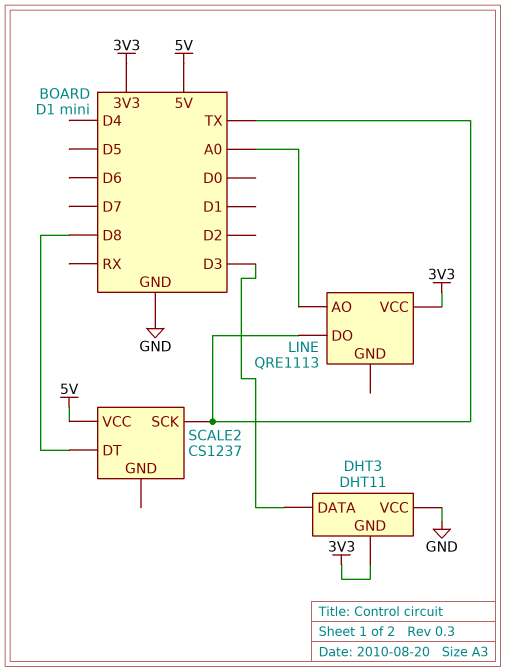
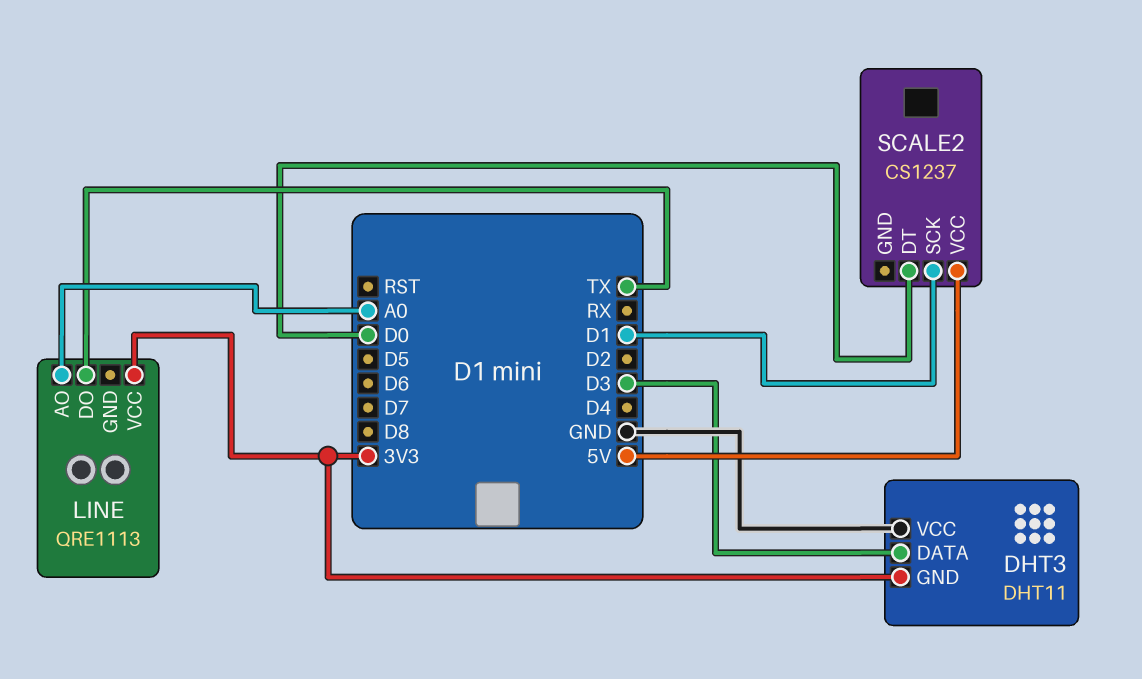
SCALE2 pin DT: D8 -> D0
SCALE2 pin SCK: TX -> D1

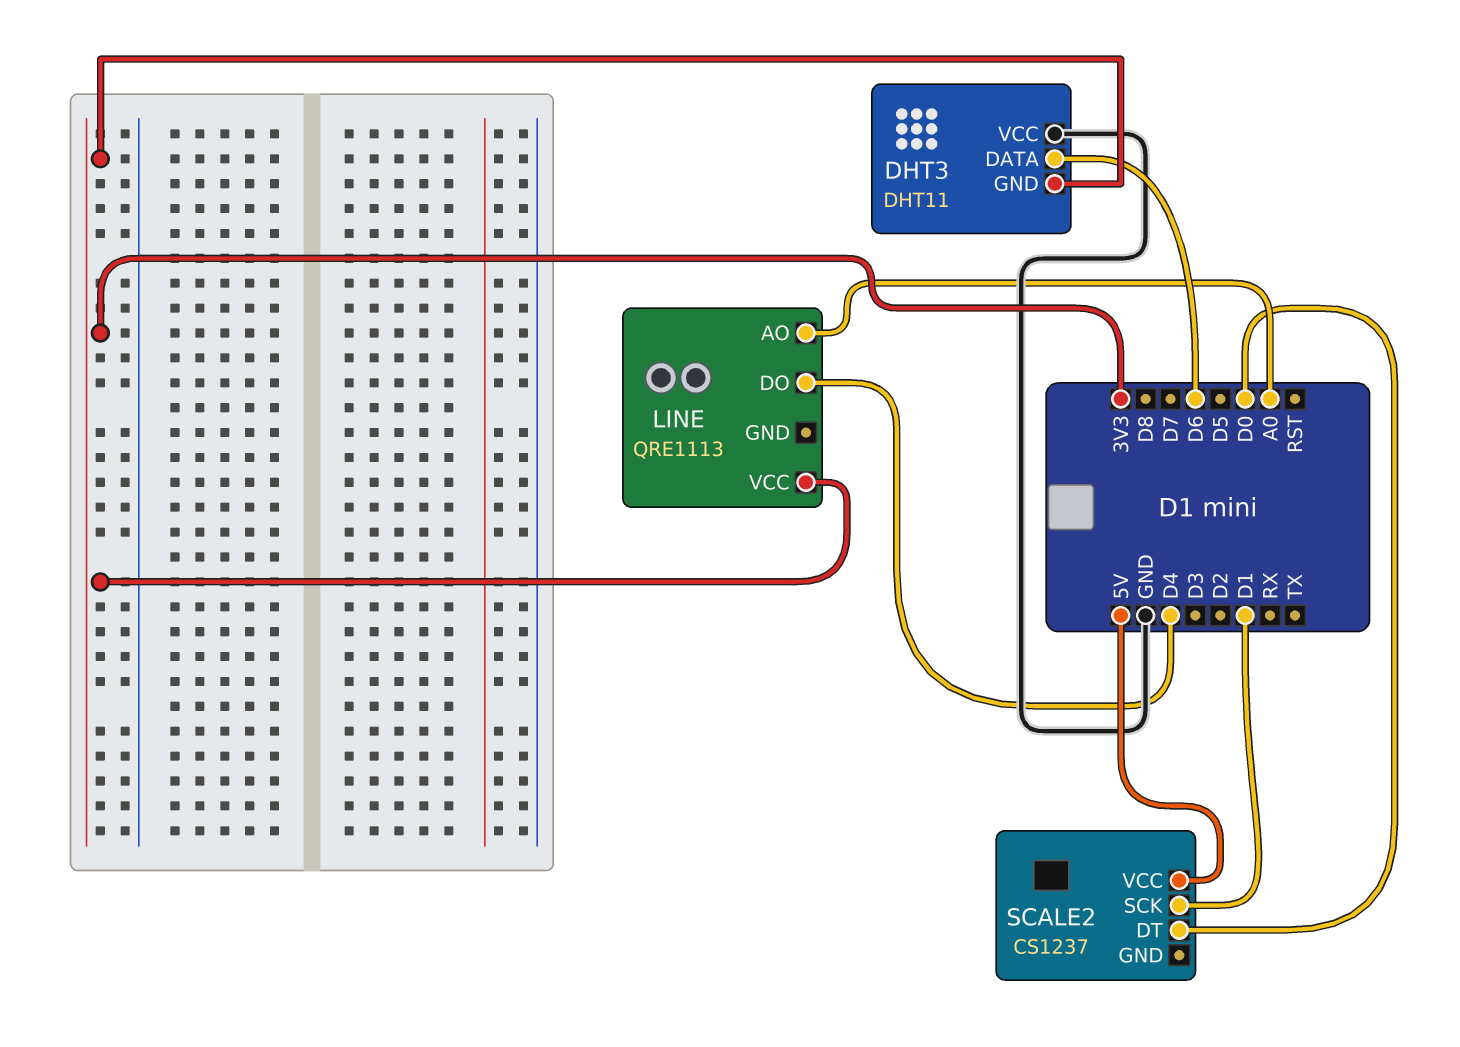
DHT3 pin DATA: D3 -> D6
LINE pin DO: TX -> D4

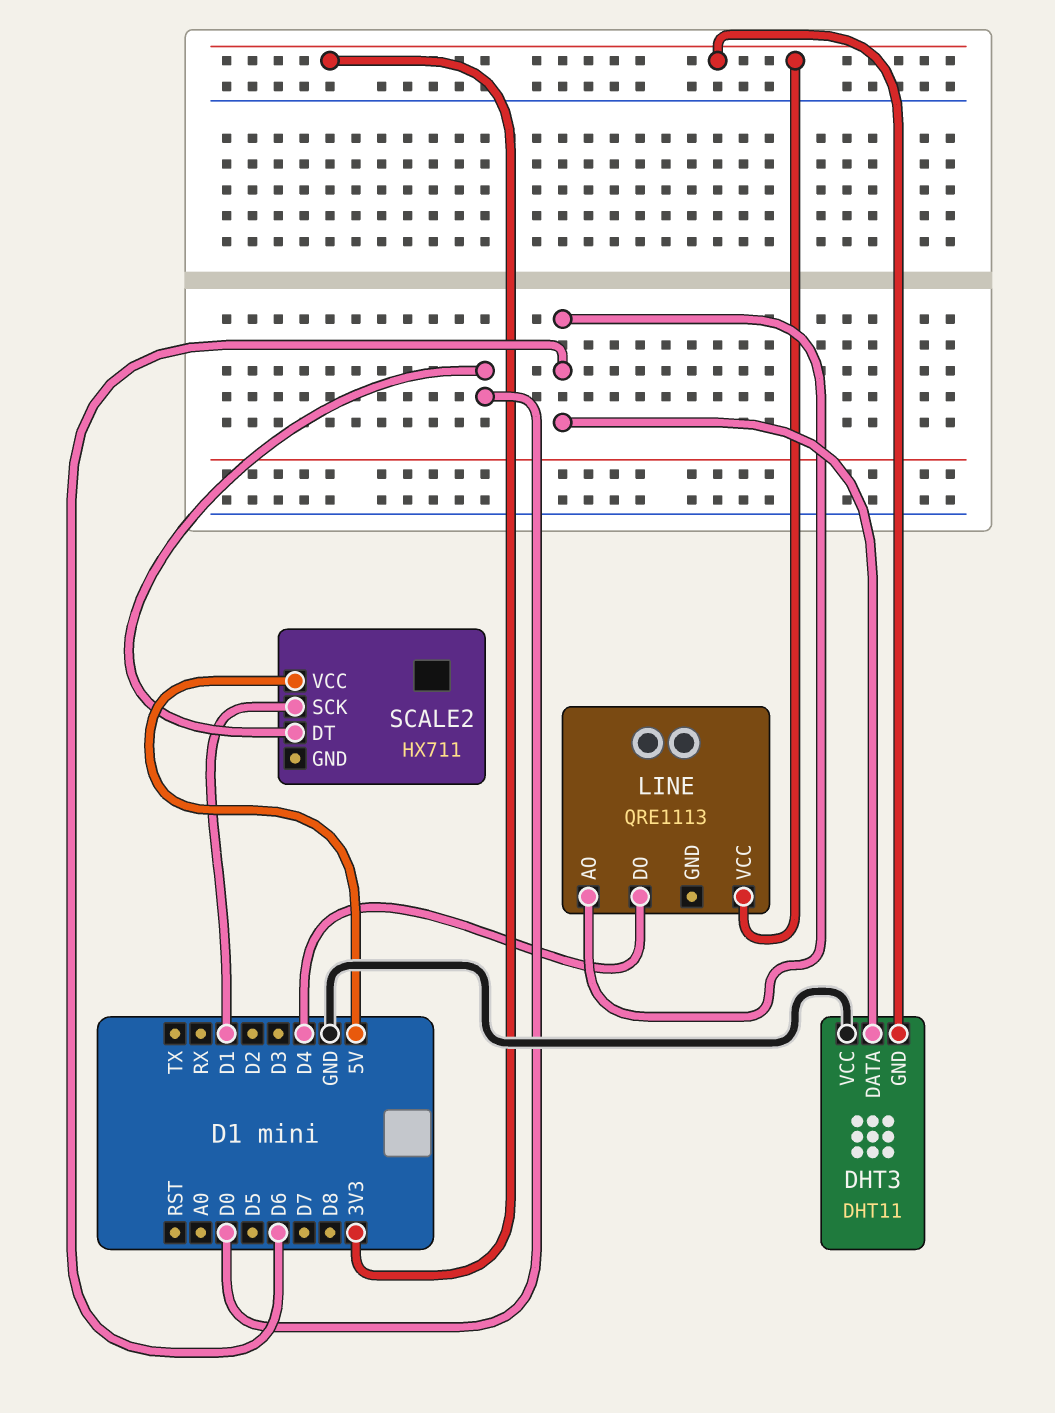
LINE pin AO: A0 -> D6
SCALE2: CS1237 -> HX711

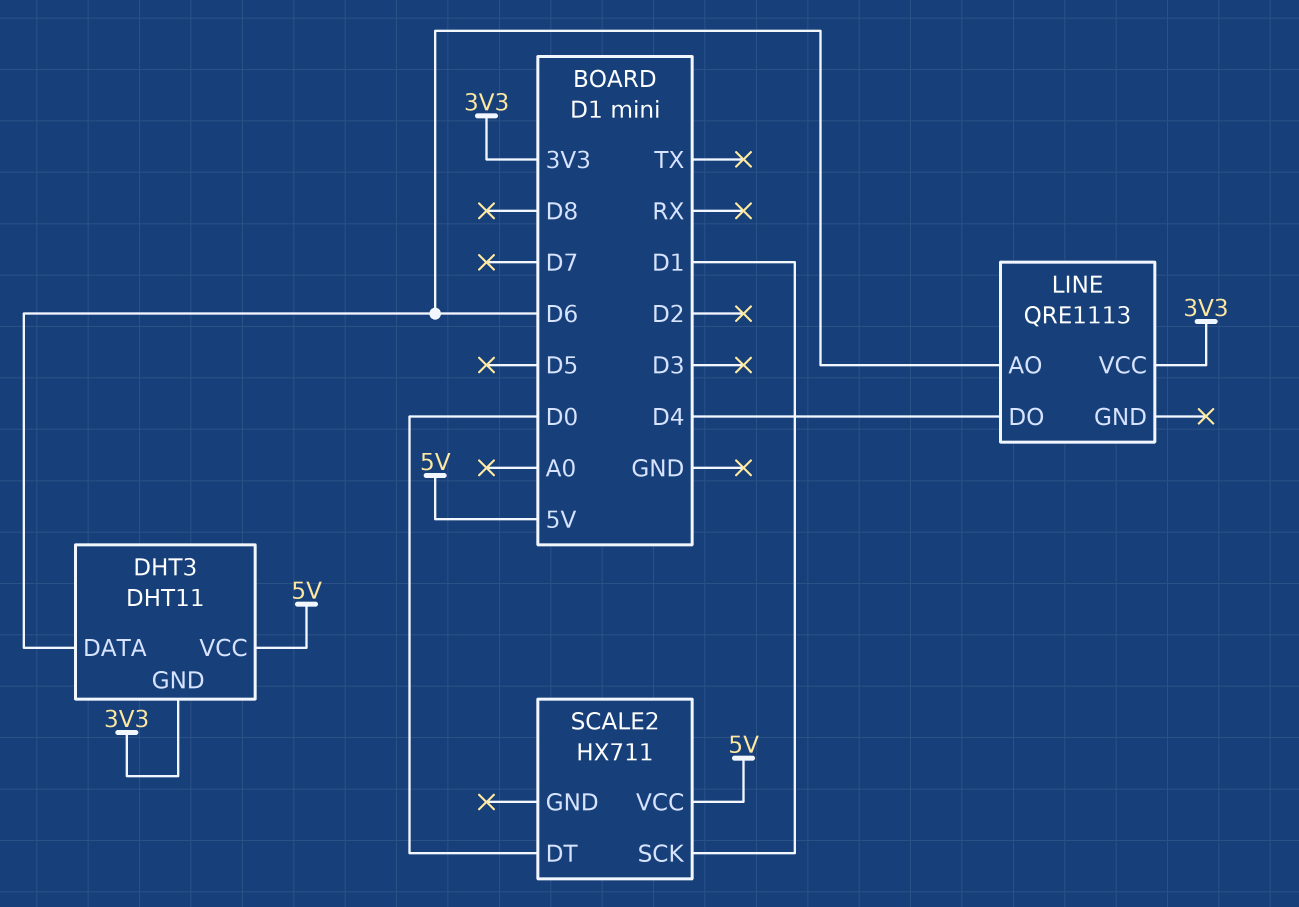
DHT3 pin VCC: GND -> 5V

